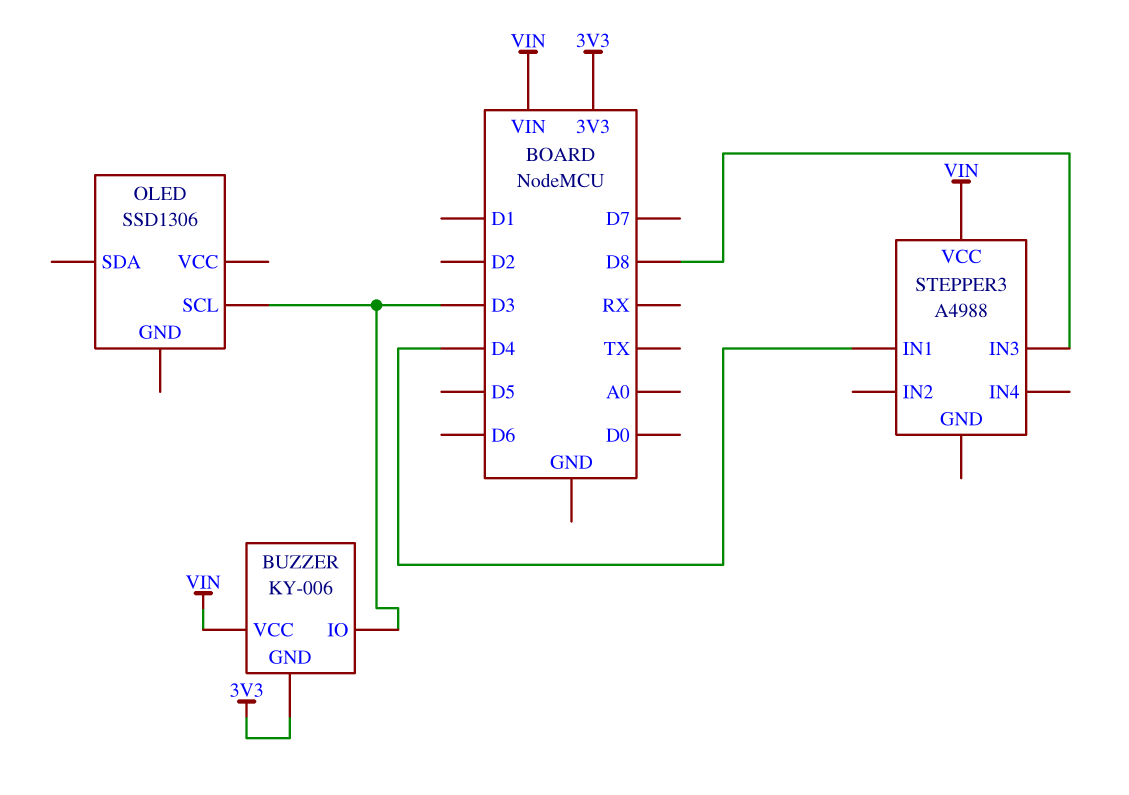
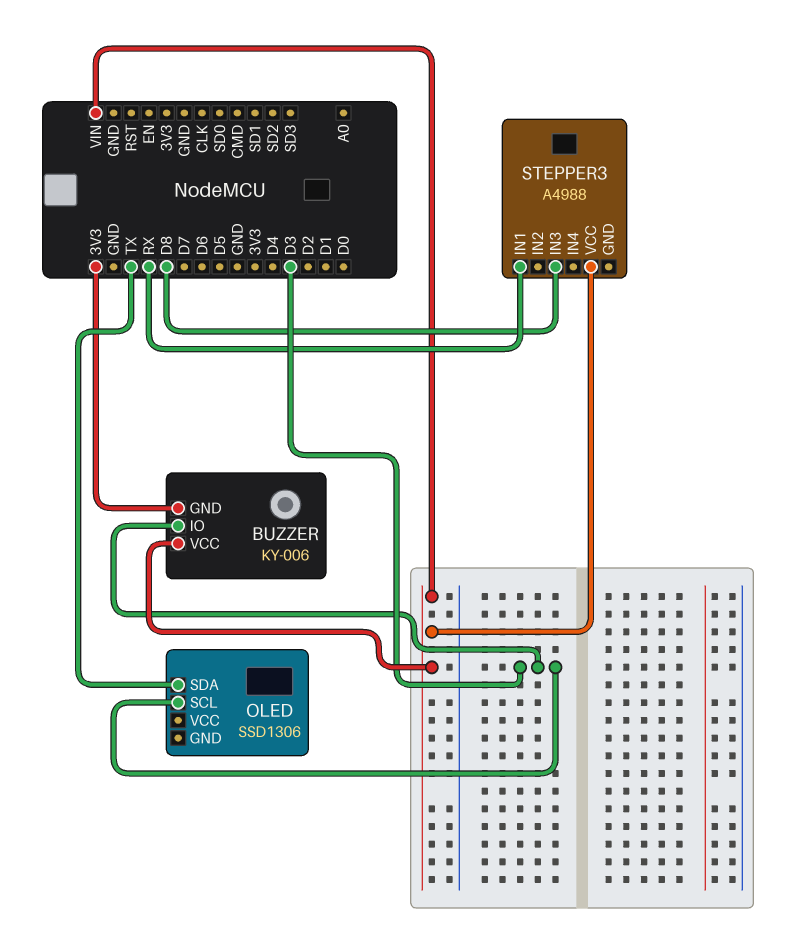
OLED pin SDA: none -> TX
STEPPER3 pin IN1: D4 -> RX

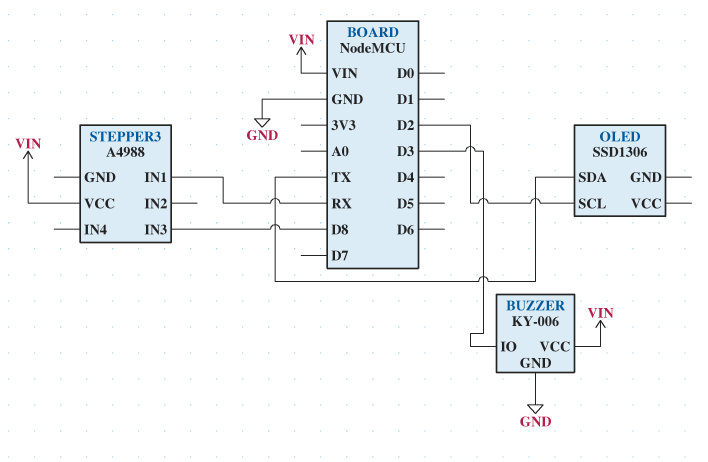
BUZZER pin GND: 3V3 -> GND
OLED pin SCL: D3 -> D2

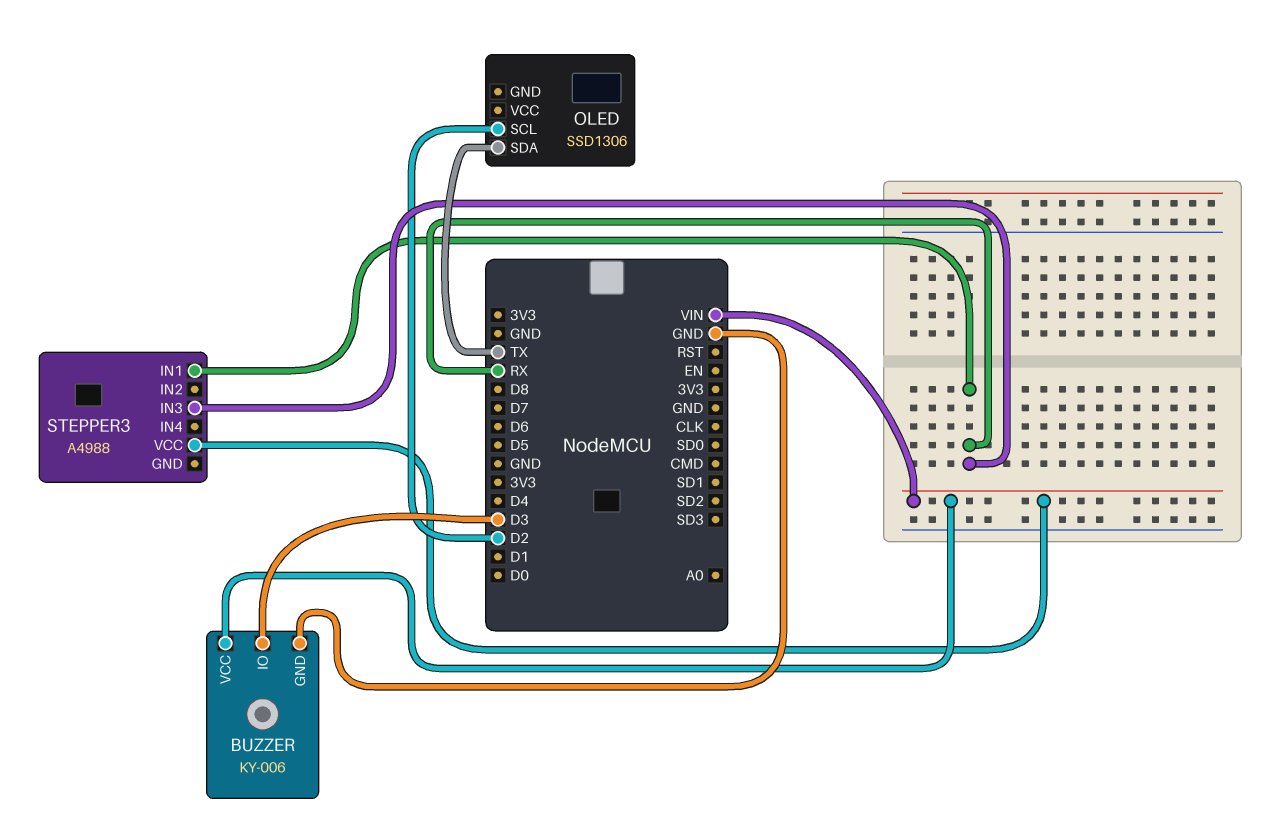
STEPPER3 pin IN3: D8 -> RX

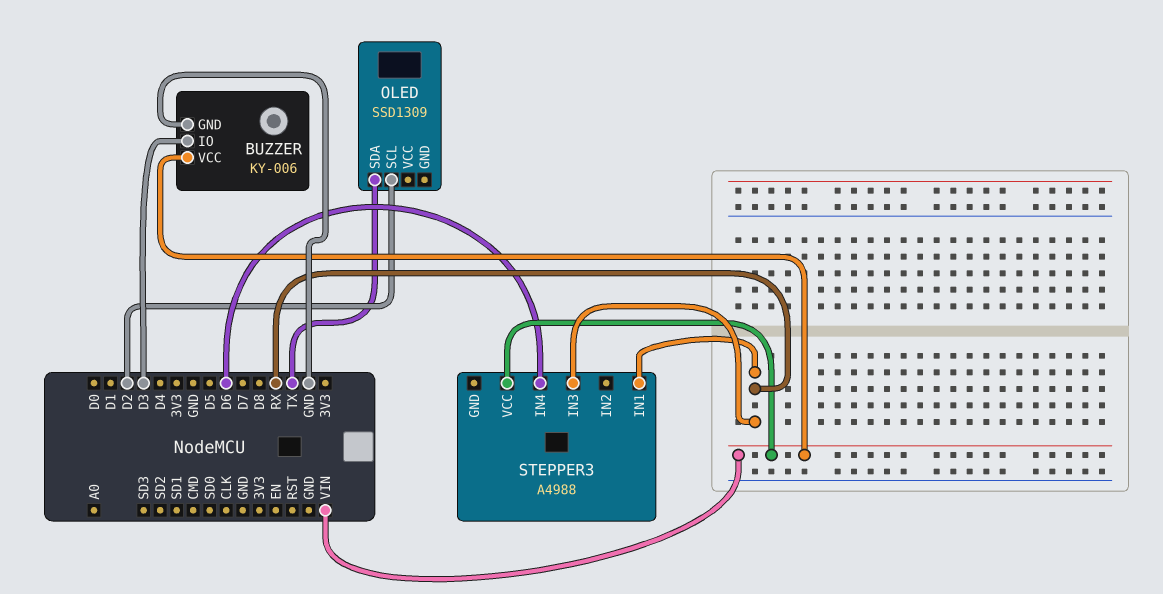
OLED: SSD1306 -> SSD1309
STEPPER3 pin IN4: none -> D6

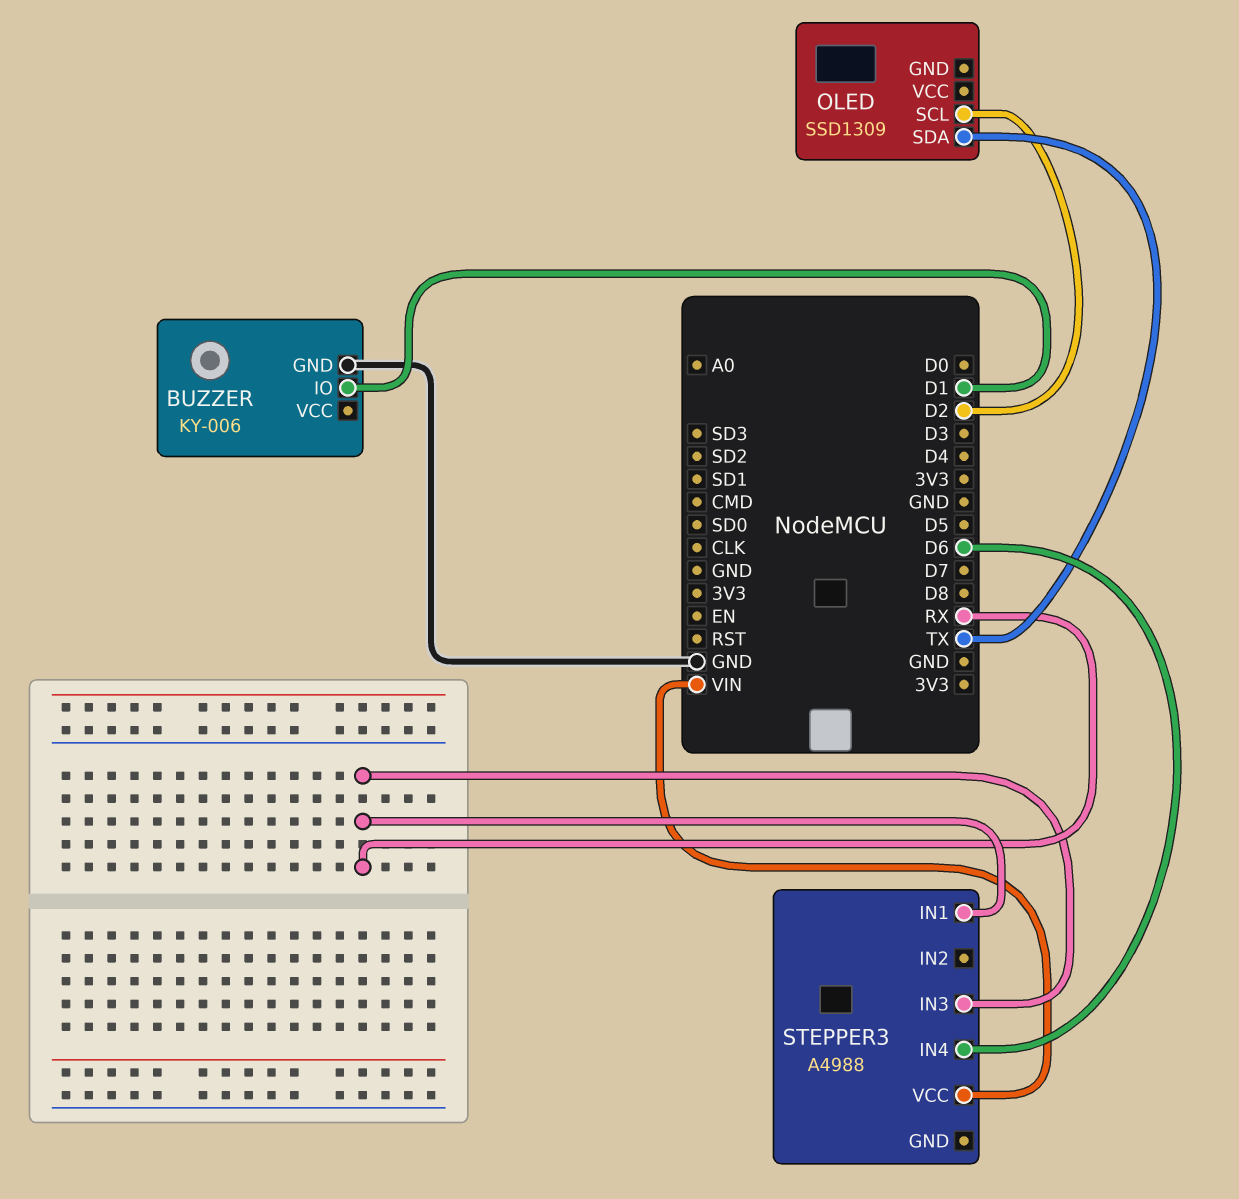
BUZZER pin IO: D3 -> D1
BUZZER pin VCC: VIN -> none

